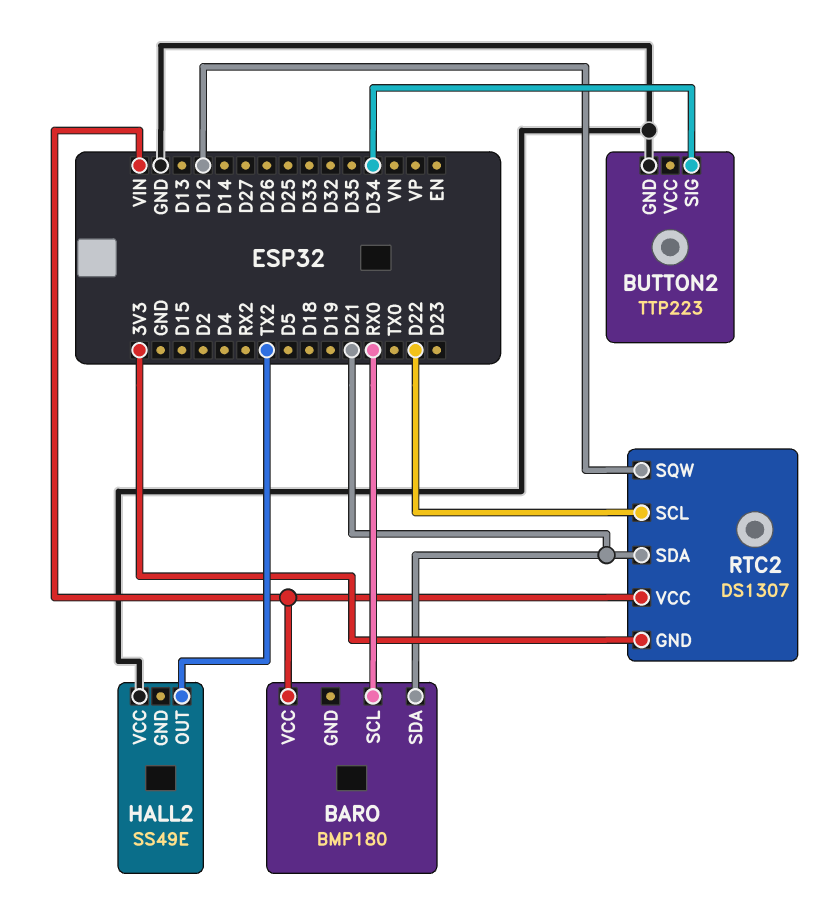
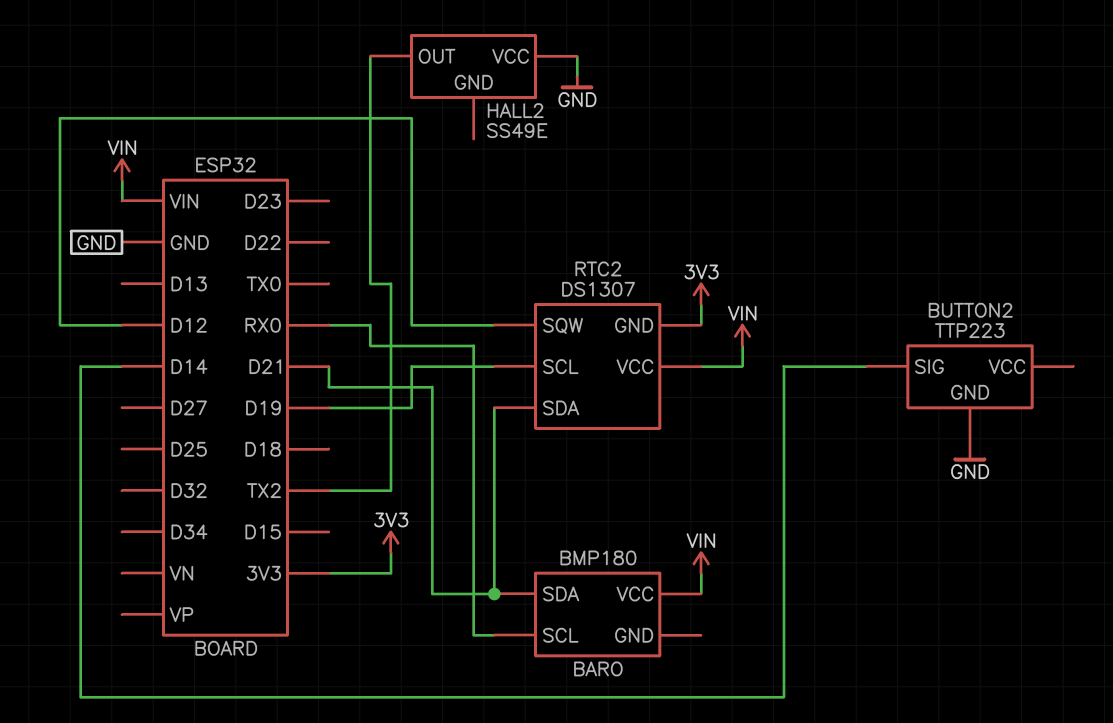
BUTTON2 pin SIG: D34 -> D14
RTC2 pin SCL: D22 -> D19

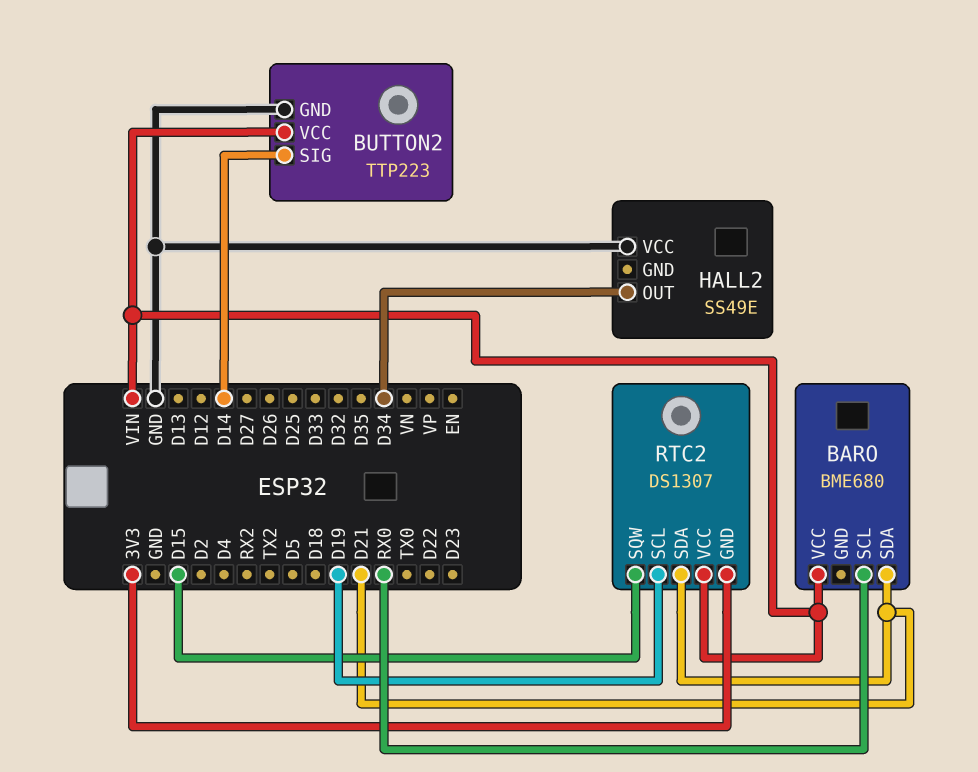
BARO: BMP180 -> BME680
BUTTON2 pin VCC: none -> VIN
HALL2 pin OUT: TX2 -> D34
RTC2 pin SQW: D12 -> D15

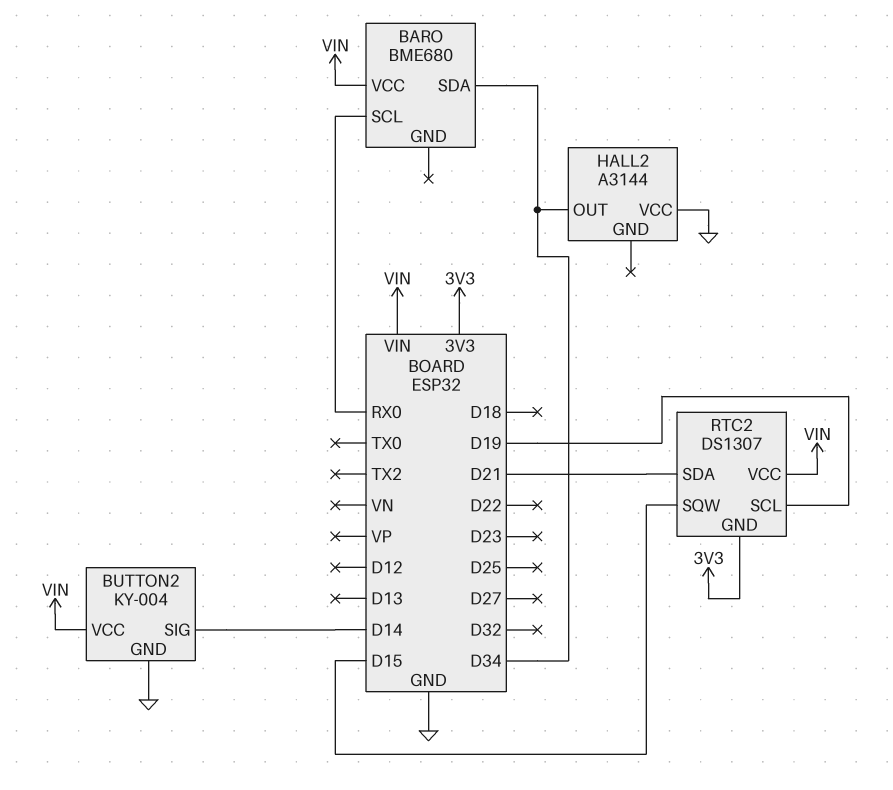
BARO pin SDA: D21 -> D34
BUTTON2: TTP223 -> KY-004
HALL2: SS49E -> A3144

